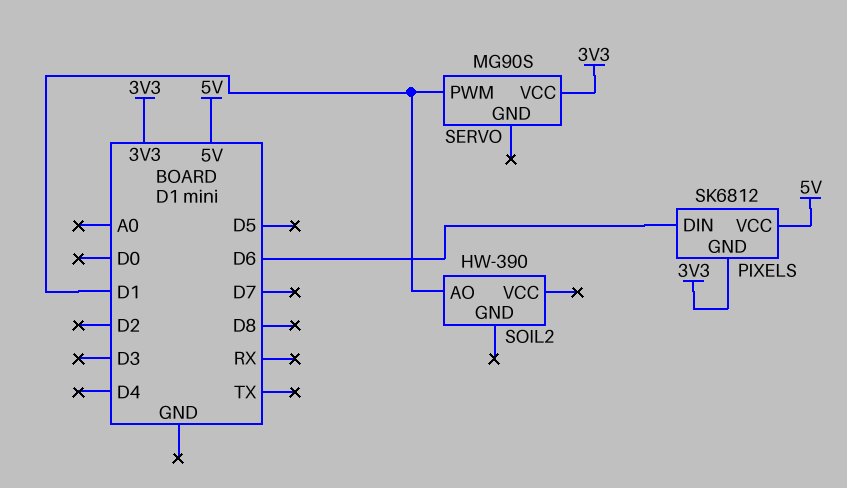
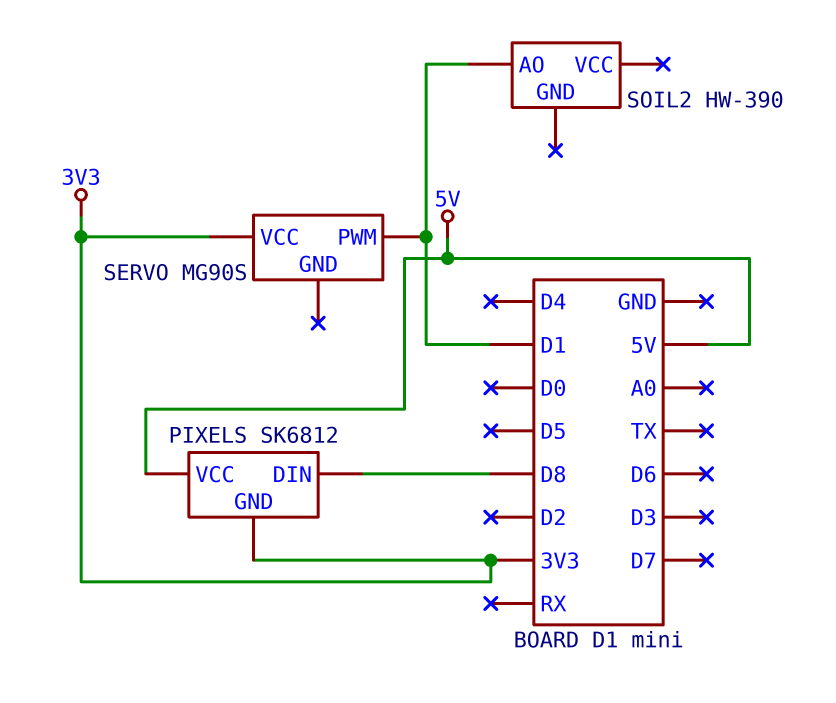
PIXELS pin DIN: D6 -> D8

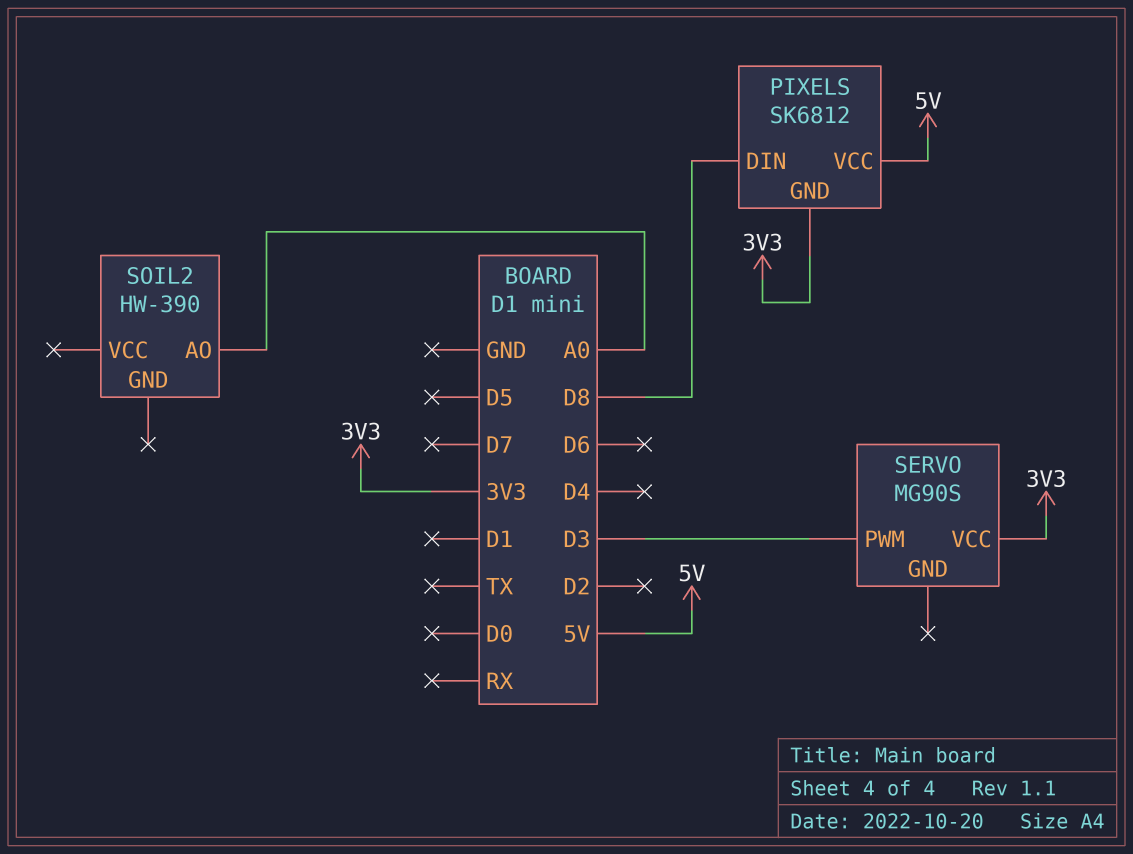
SERVO pin PWM: D1 -> D3
SOIL2 pin AO: D1 -> A0

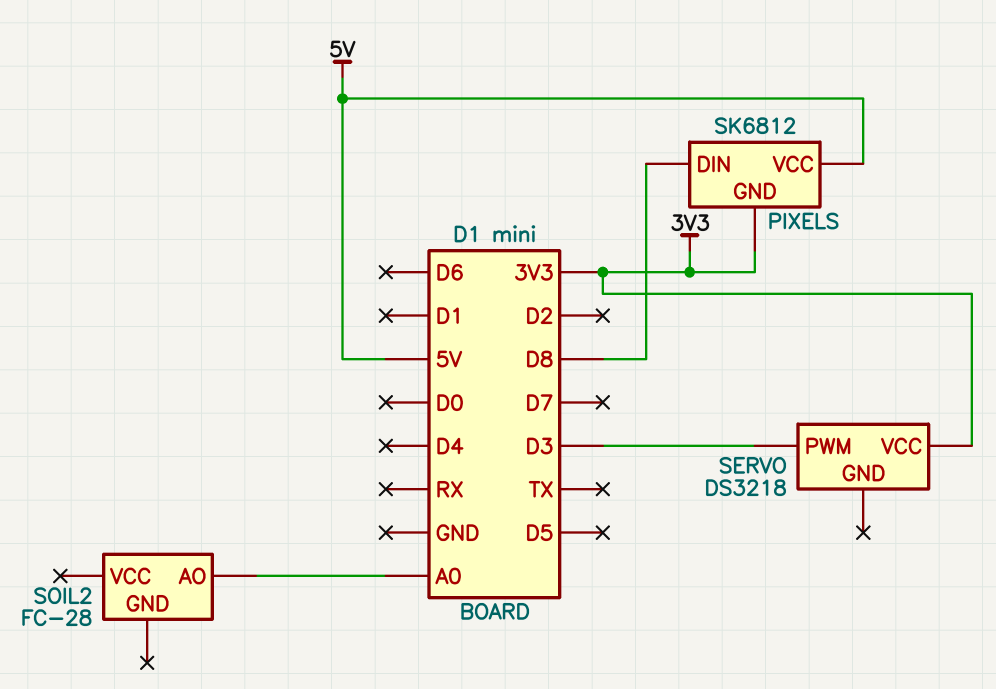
SERVO: MG90S -> DS3218
SOIL2: HW-390 -> FC-28

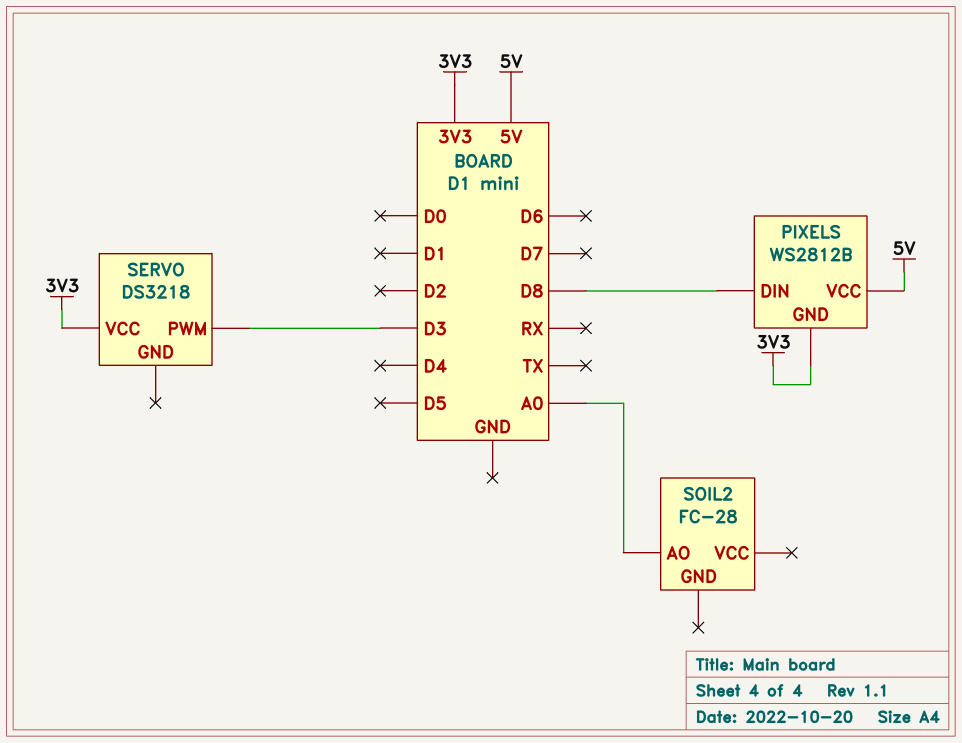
PIXELS: SK6812 -> WS2812B

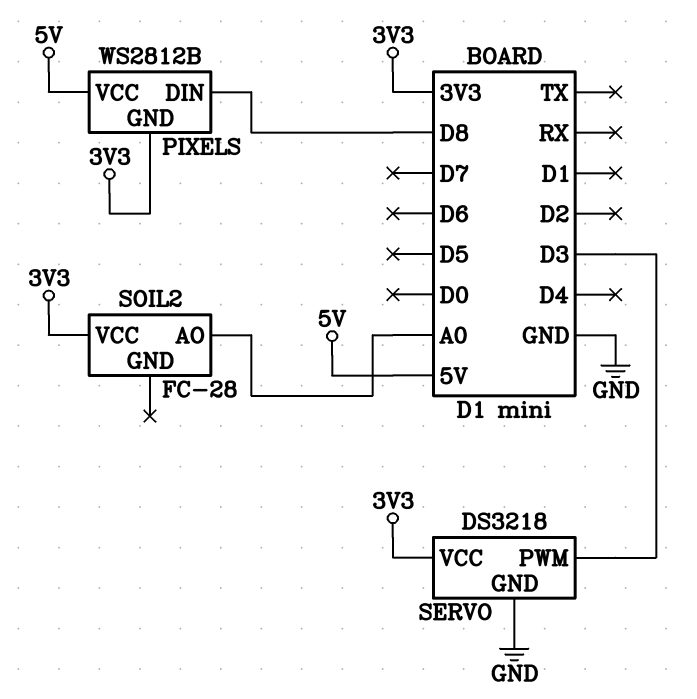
SERVO pin GND: none -> GND
SOIL2 pin VCC: none -> 3V3

